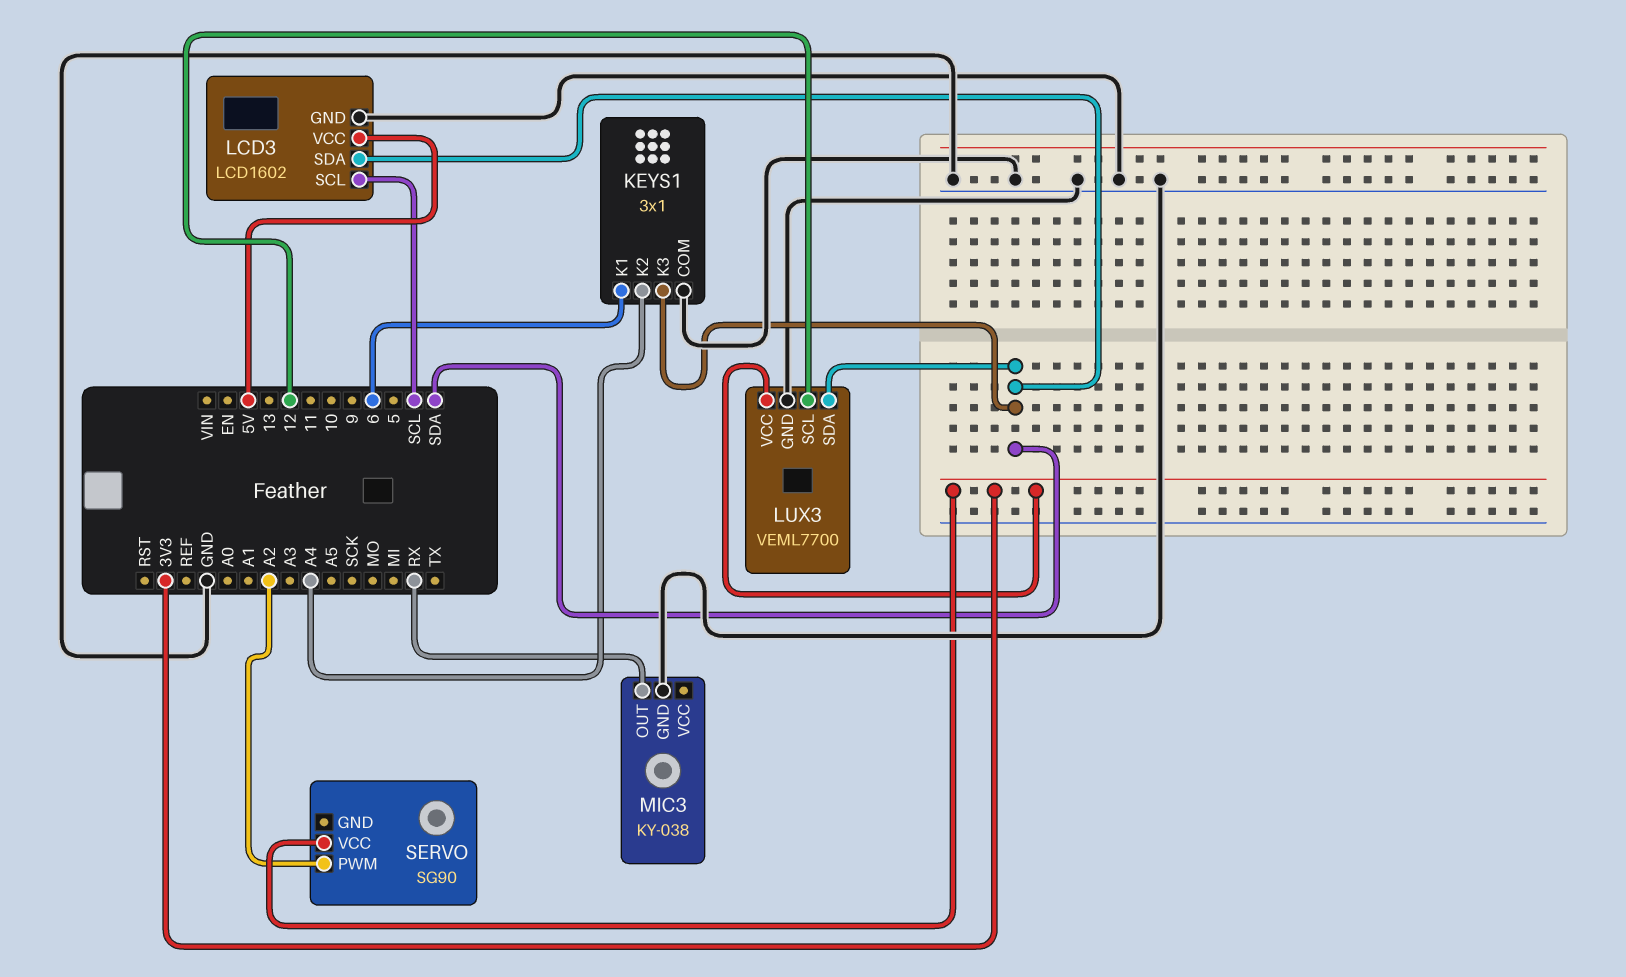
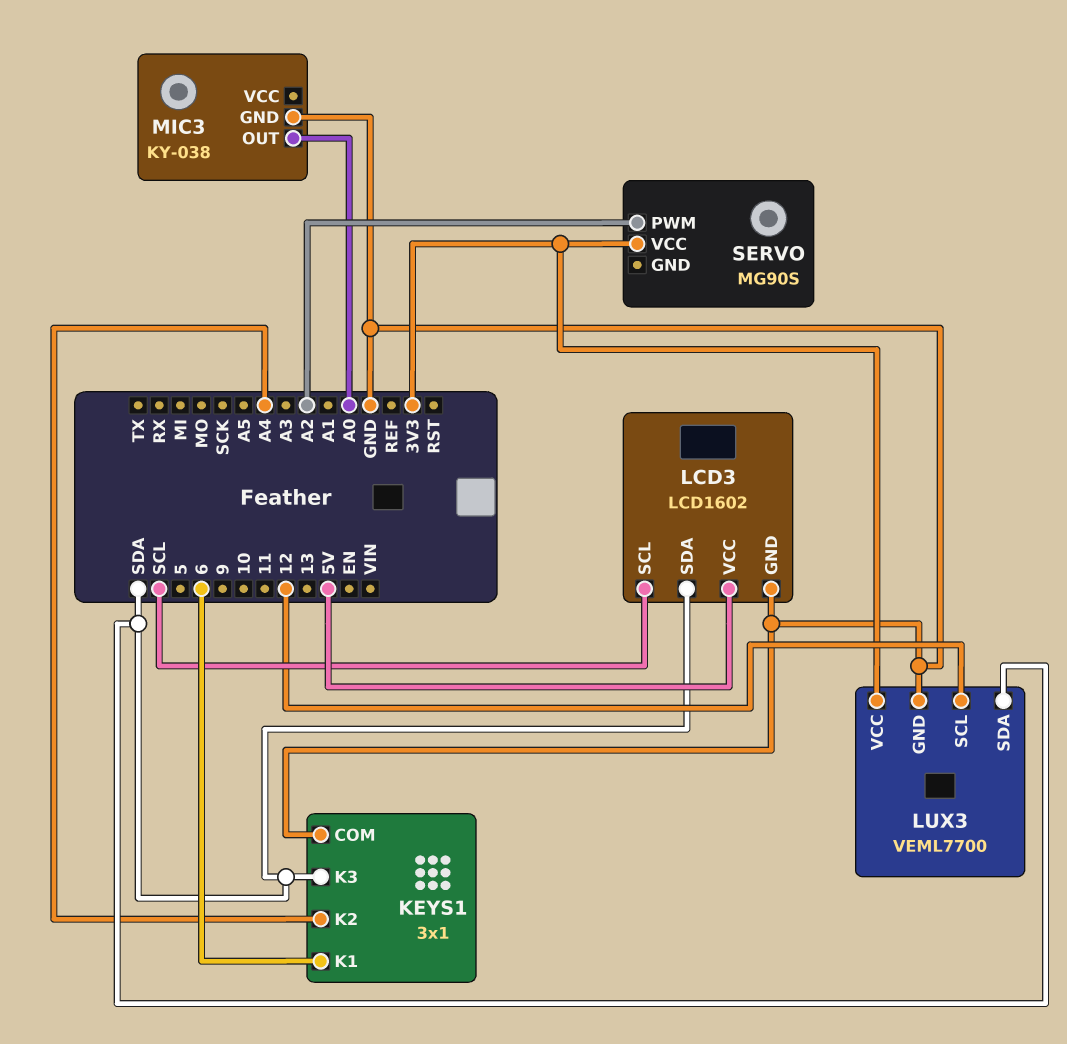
MIC3 pin OUT: RX -> A0
SERVO: SG90 -> MG90S

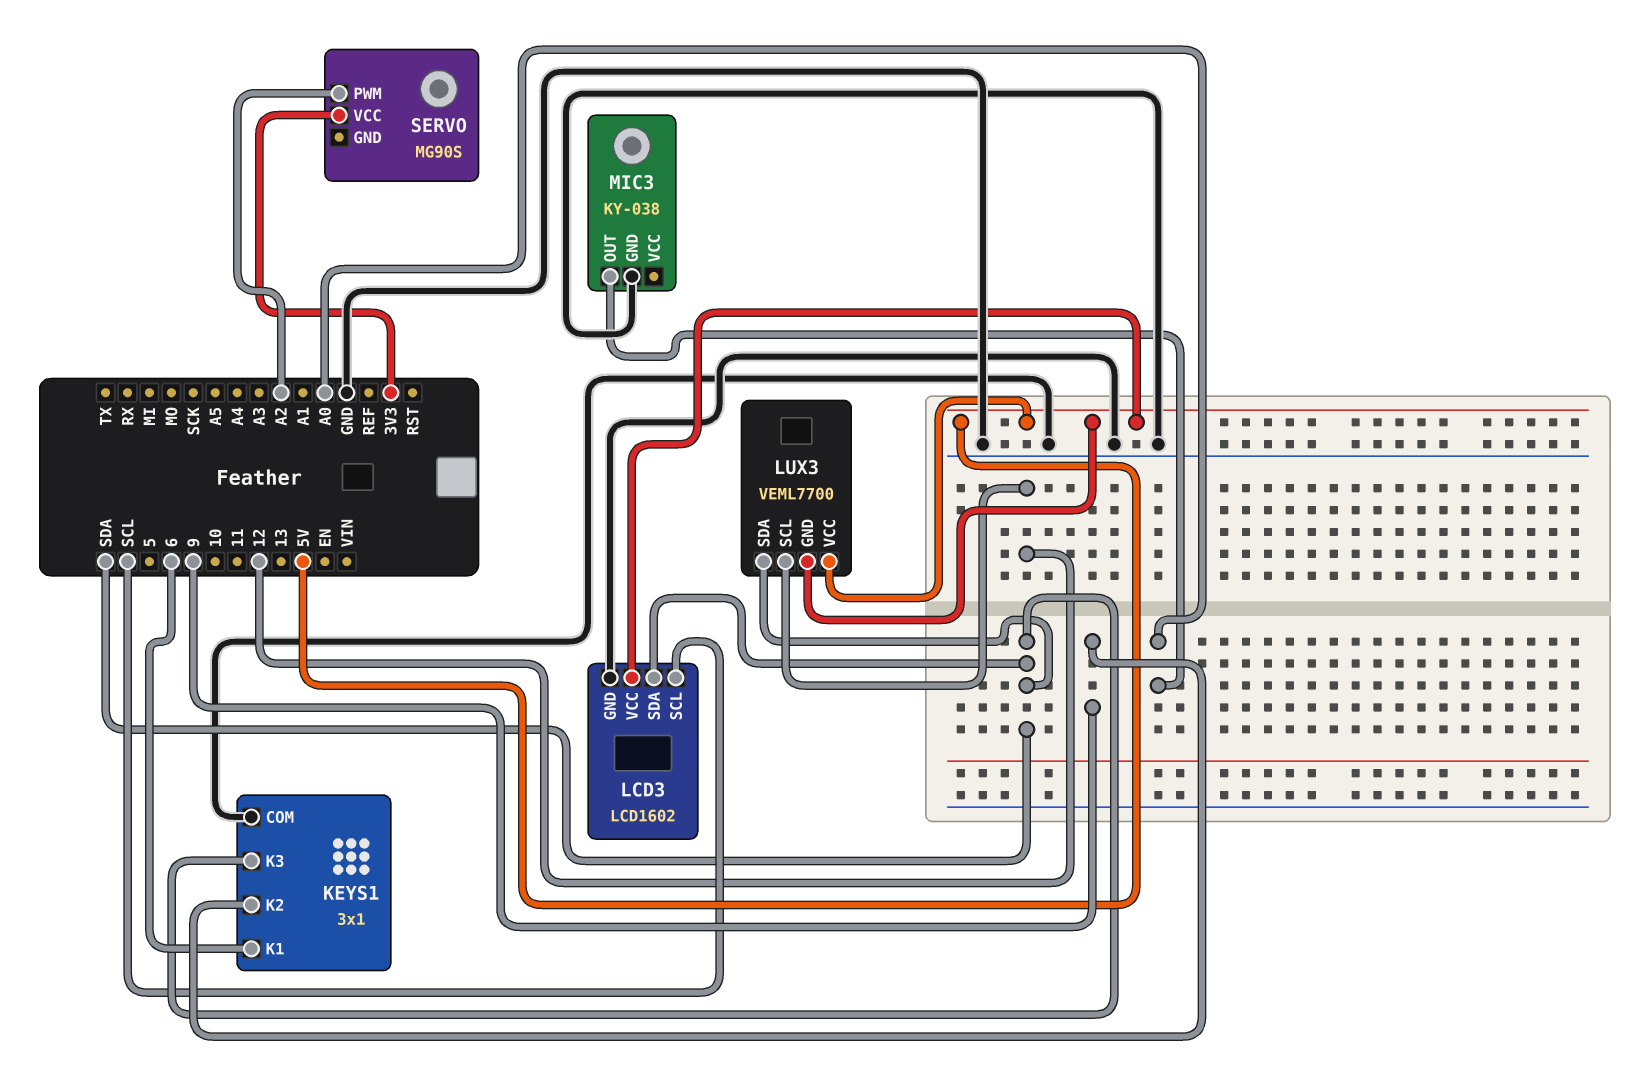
KEYS1 pin K2: A4 -> 9
LUX3 pin GND: GND -> 5V
LUX3 pin VCC: 3V3 -> 5V

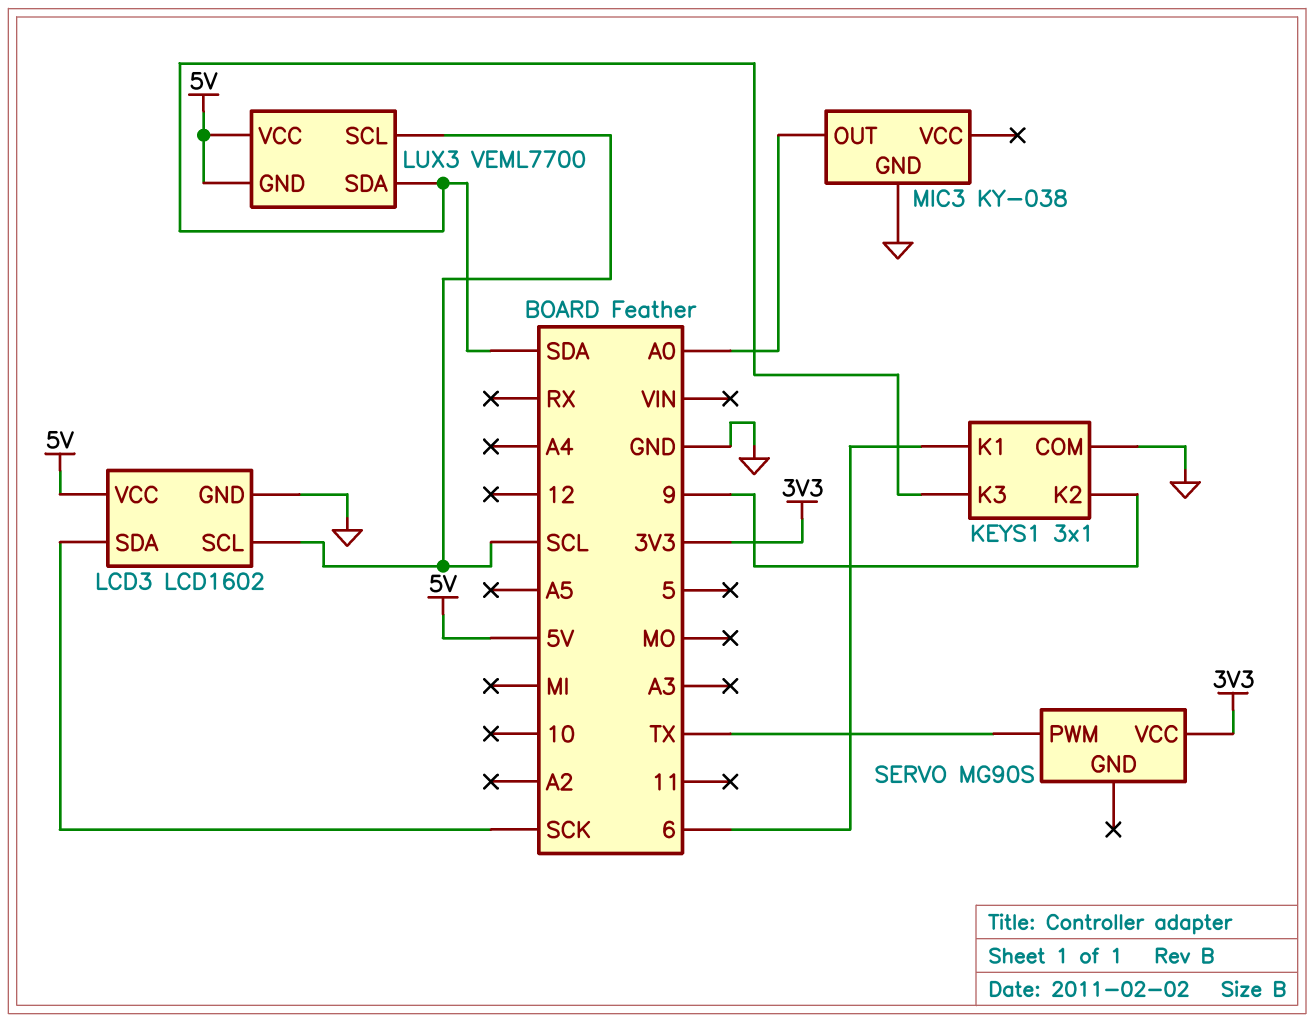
LCD3 pin SDA: SDA -> SCK
LUX3 pin SCL: 12 -> SCL
SERVO pin PWM: A2 -> TX

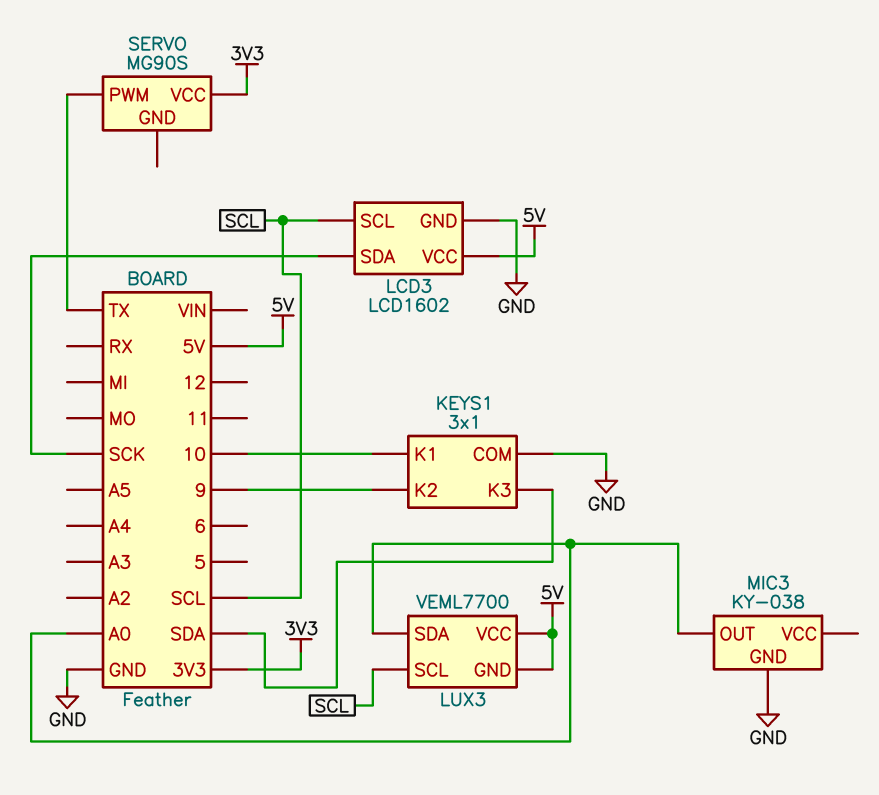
KEYS1 pin K1: 6 -> 10
LUX3 pin SDA: SDA -> A0

